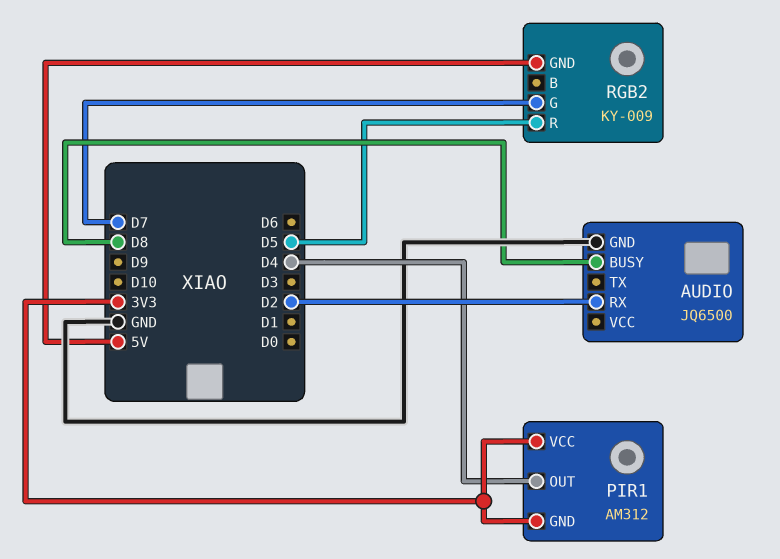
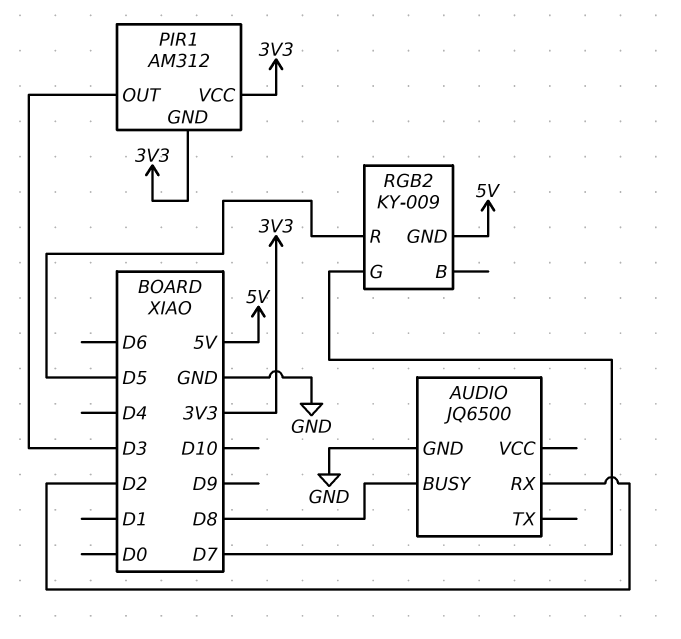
PIR1 pin OUT: D4 -> D3

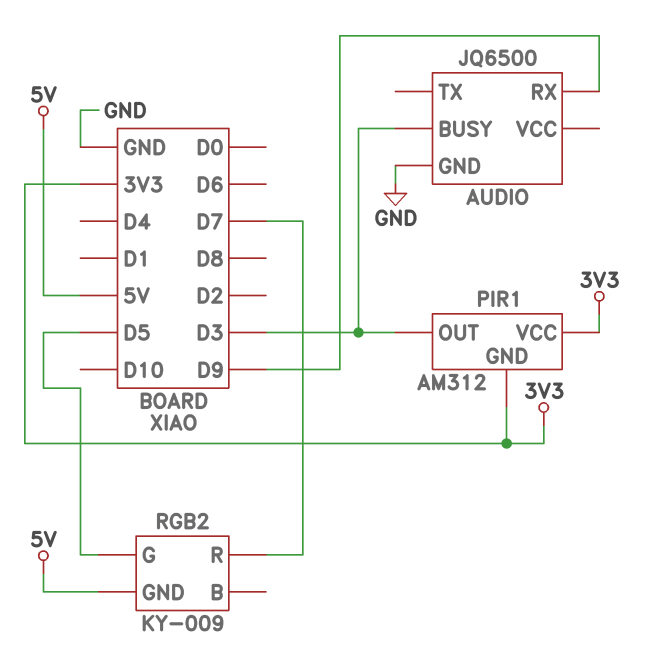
AUDIO pin BUSY: D8 -> D3
AUDIO pin RX: D2 -> D9
RGB2 pin G: D7 -> D5
RGB2 pin R: D5 -> D7

